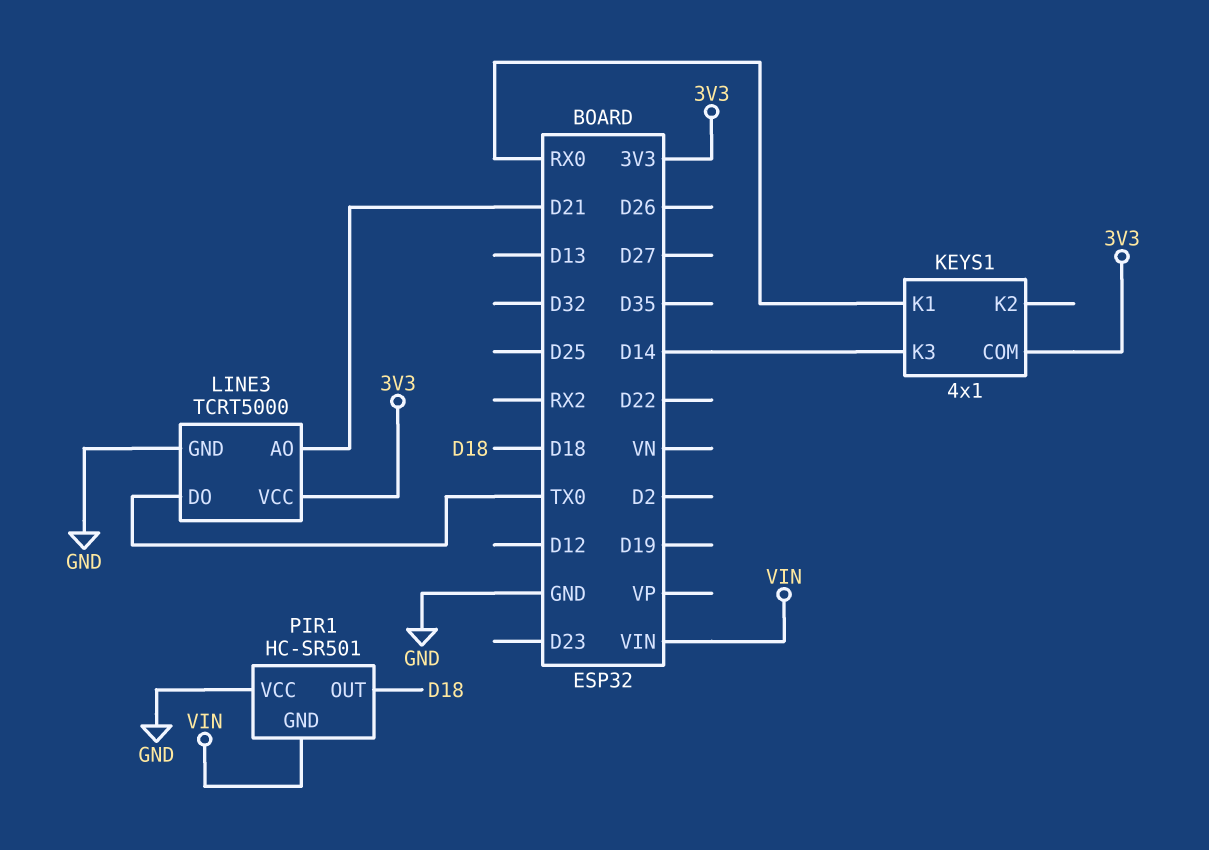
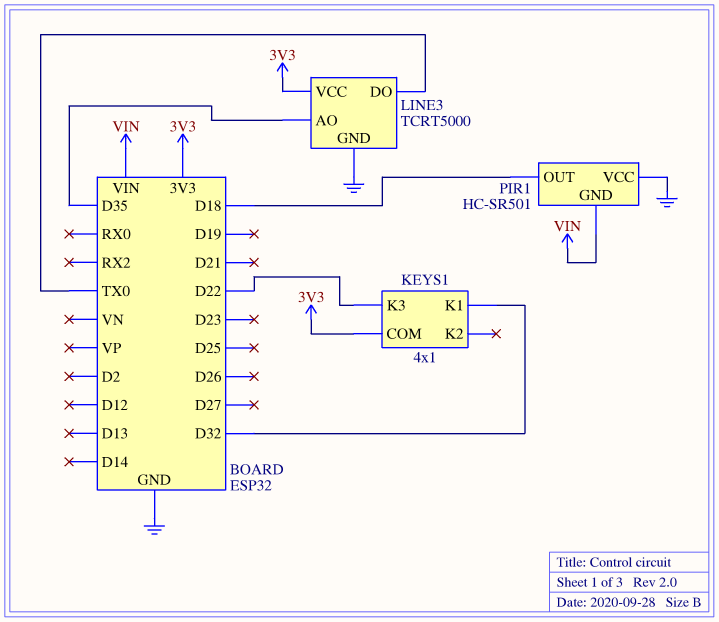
KEYS1 pin K1: RX0 -> D32
KEYS1 pin K3: D14 -> D22
LINE3 pin AO: D21 -> D35

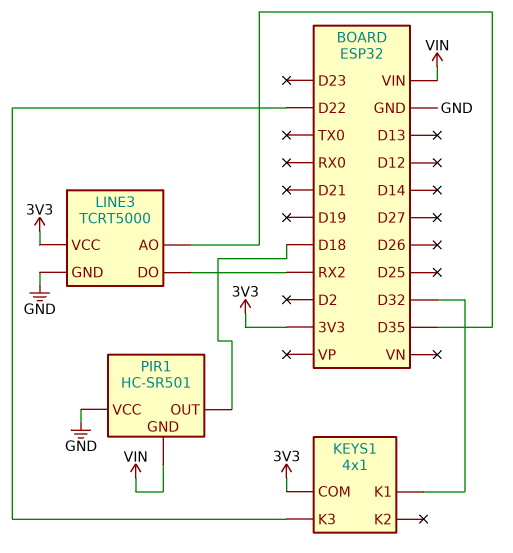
LINE3 pin DO: TX0 -> RX2

